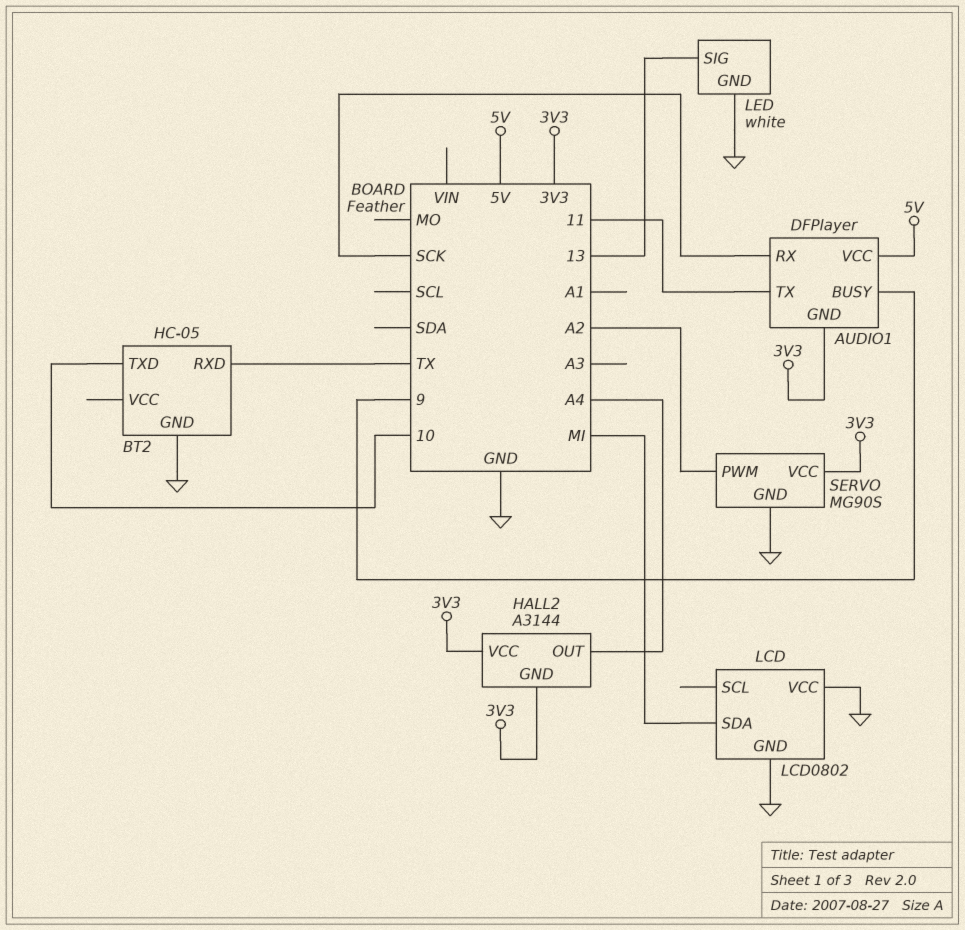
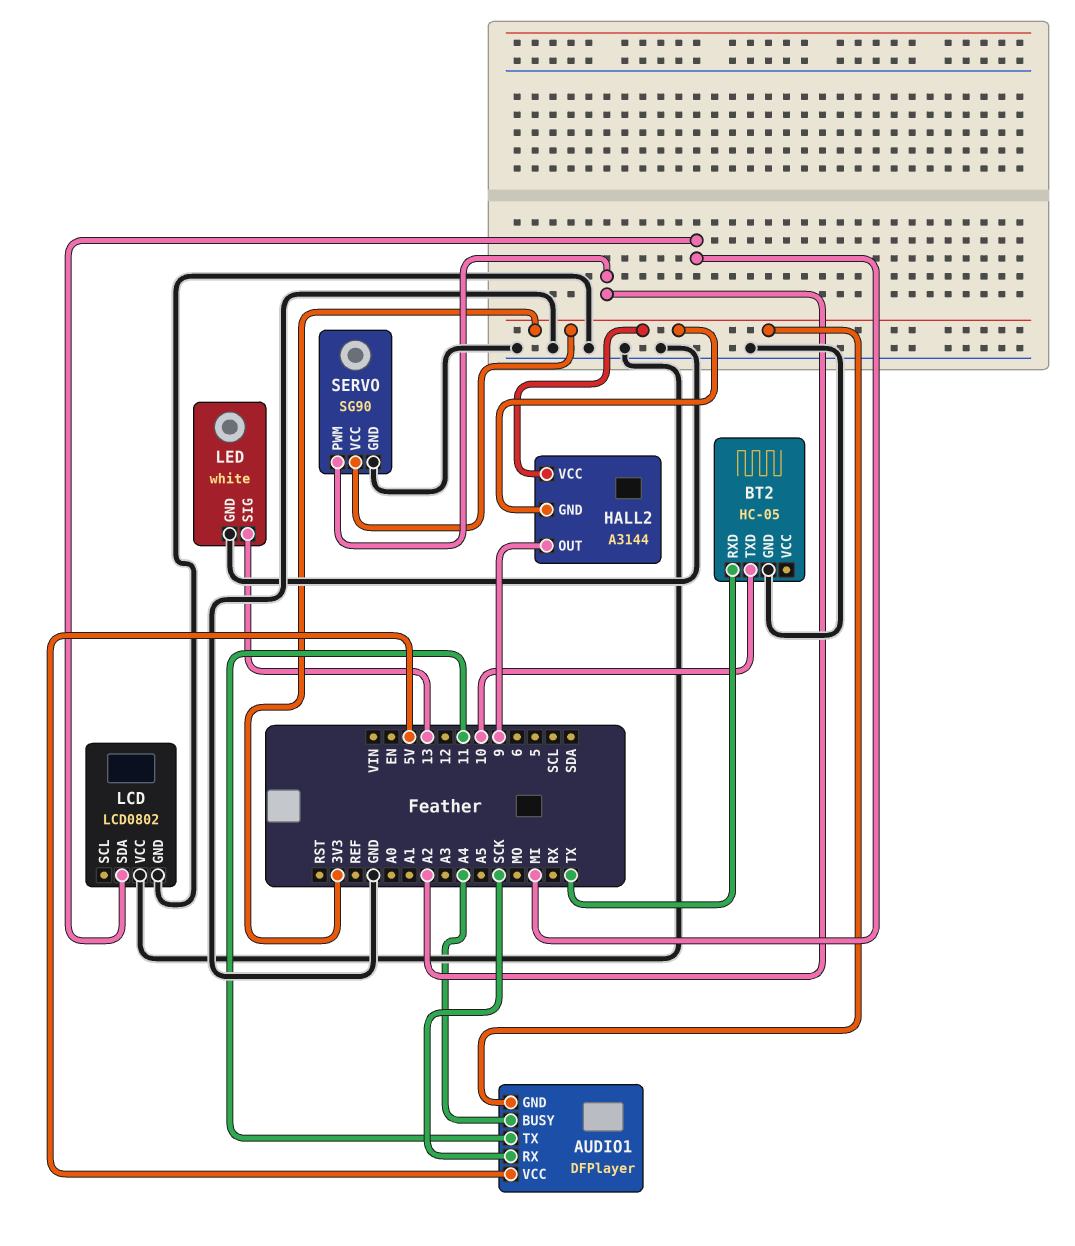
AUDIO1 pin BUSY: 9 -> A4
HALL2 pin OUT: A4 -> 9
SERVO: MG90S -> SG90

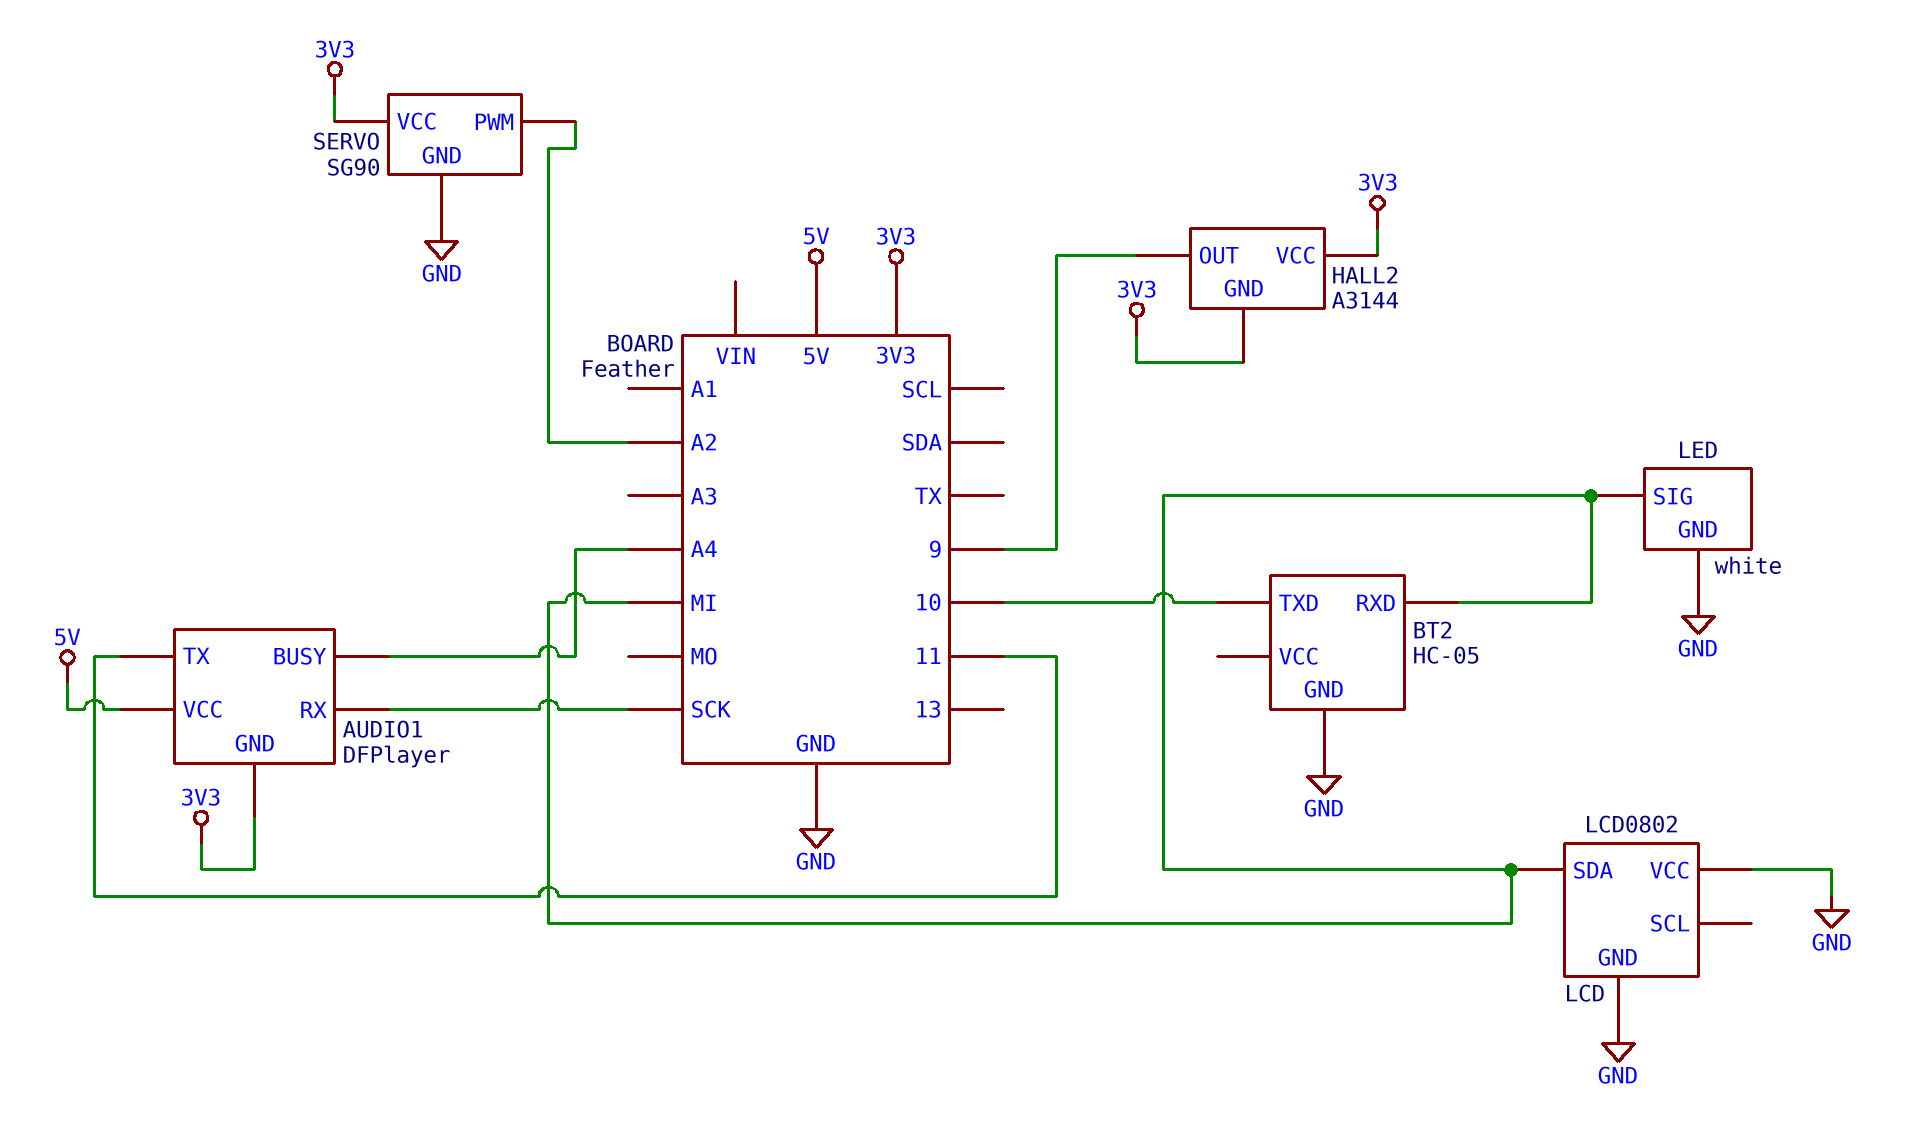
BT2 pin RXD: TX -> MI
LED pin SIG: 13 -> MI

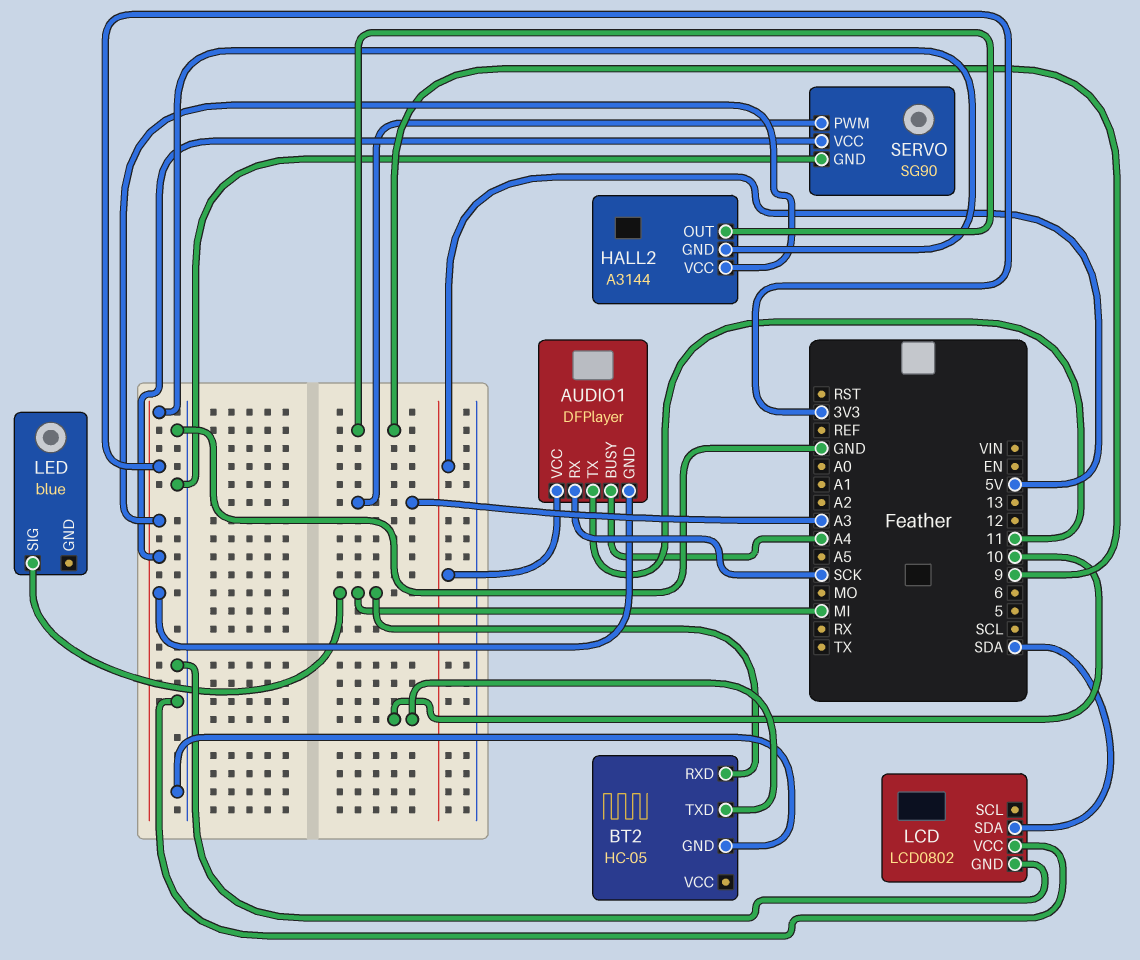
LCD pin SDA: MI -> SDA
LED: white -> blue
LED pin GND: GND -> none
SERVO pin PWM: A2 -> A3

